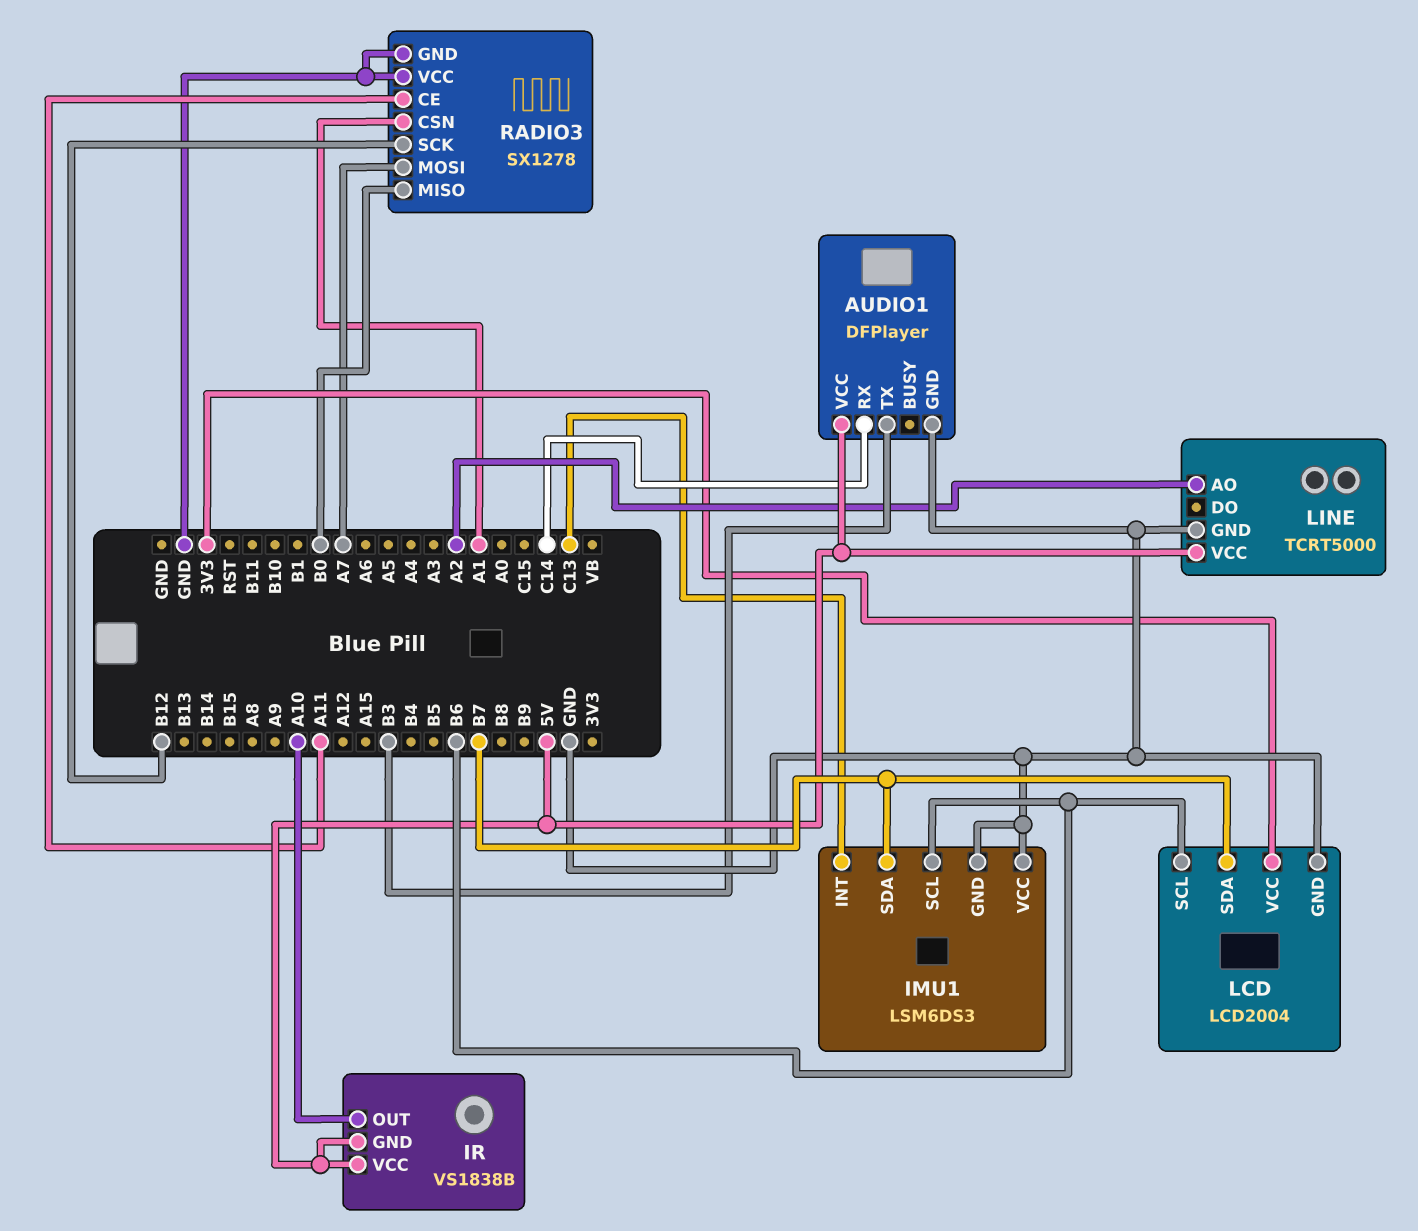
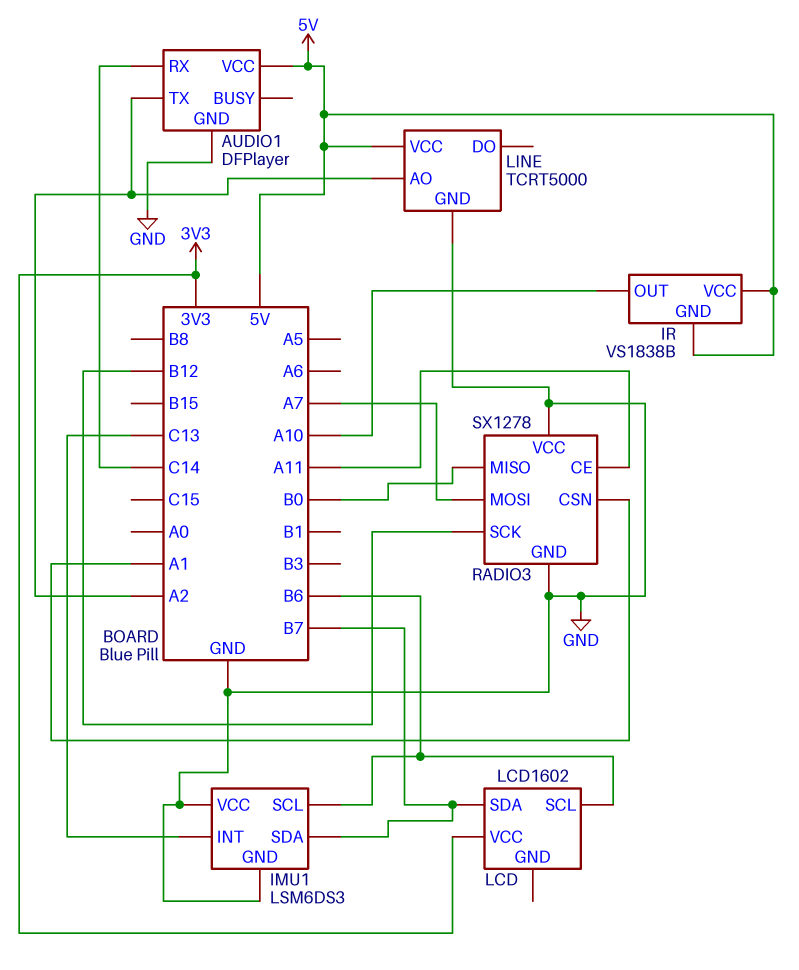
AUDIO1 pin TX: B3 -> A2
LCD: LCD2004 -> LCD1602
LCD pin GND: GND -> none

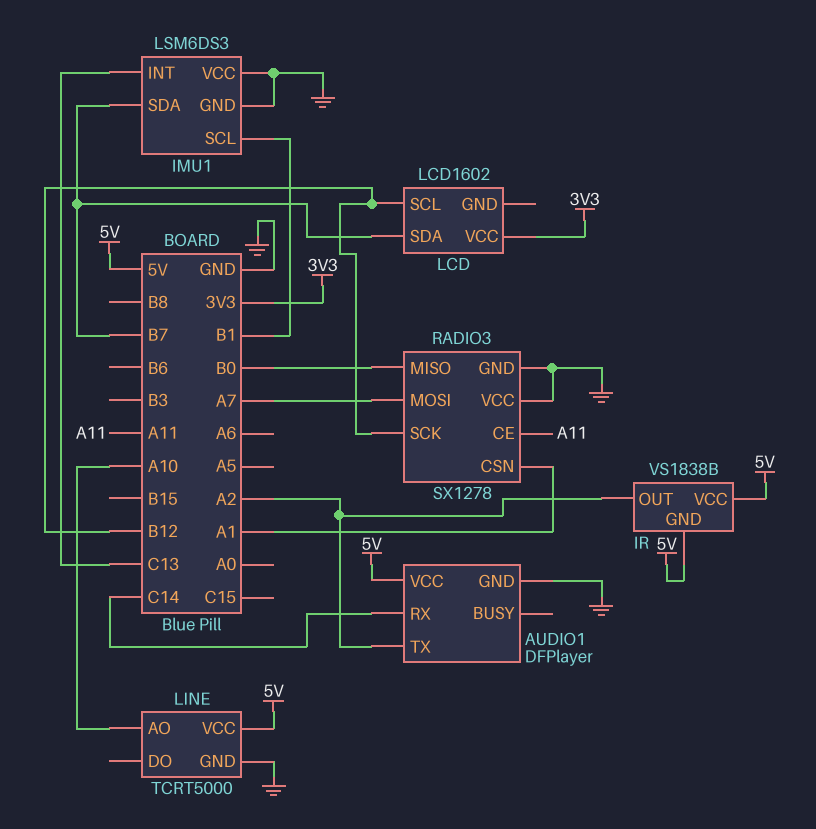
IMU1 pin SCL: B6 -> B1
IR pin OUT: A10 -> A2
LCD pin SCL: B6 -> B12
LINE pin AO: A2 -> A10

